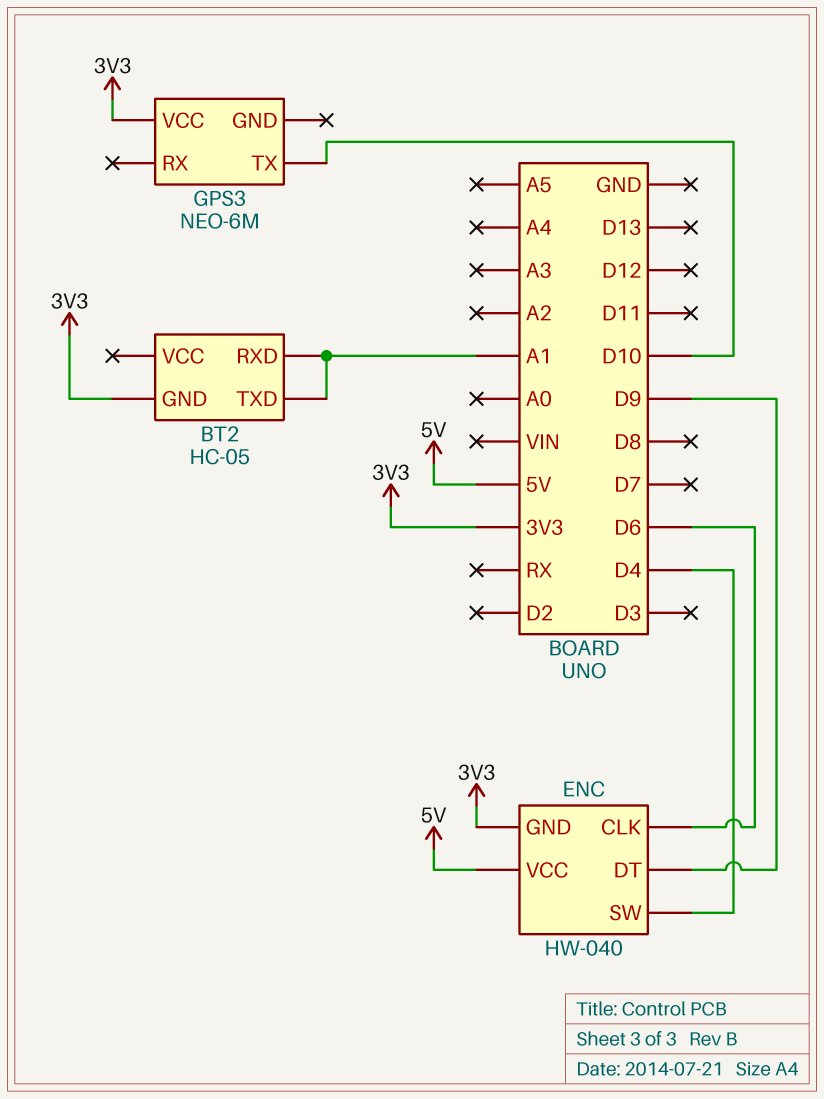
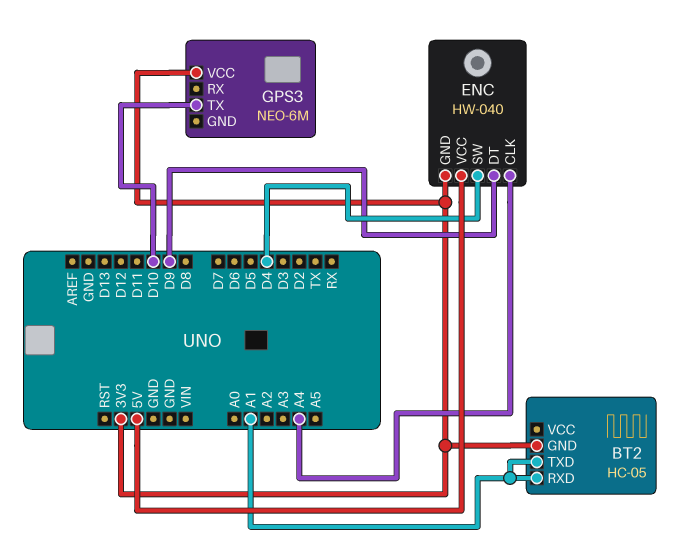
ENC pin CLK: D6 -> A4

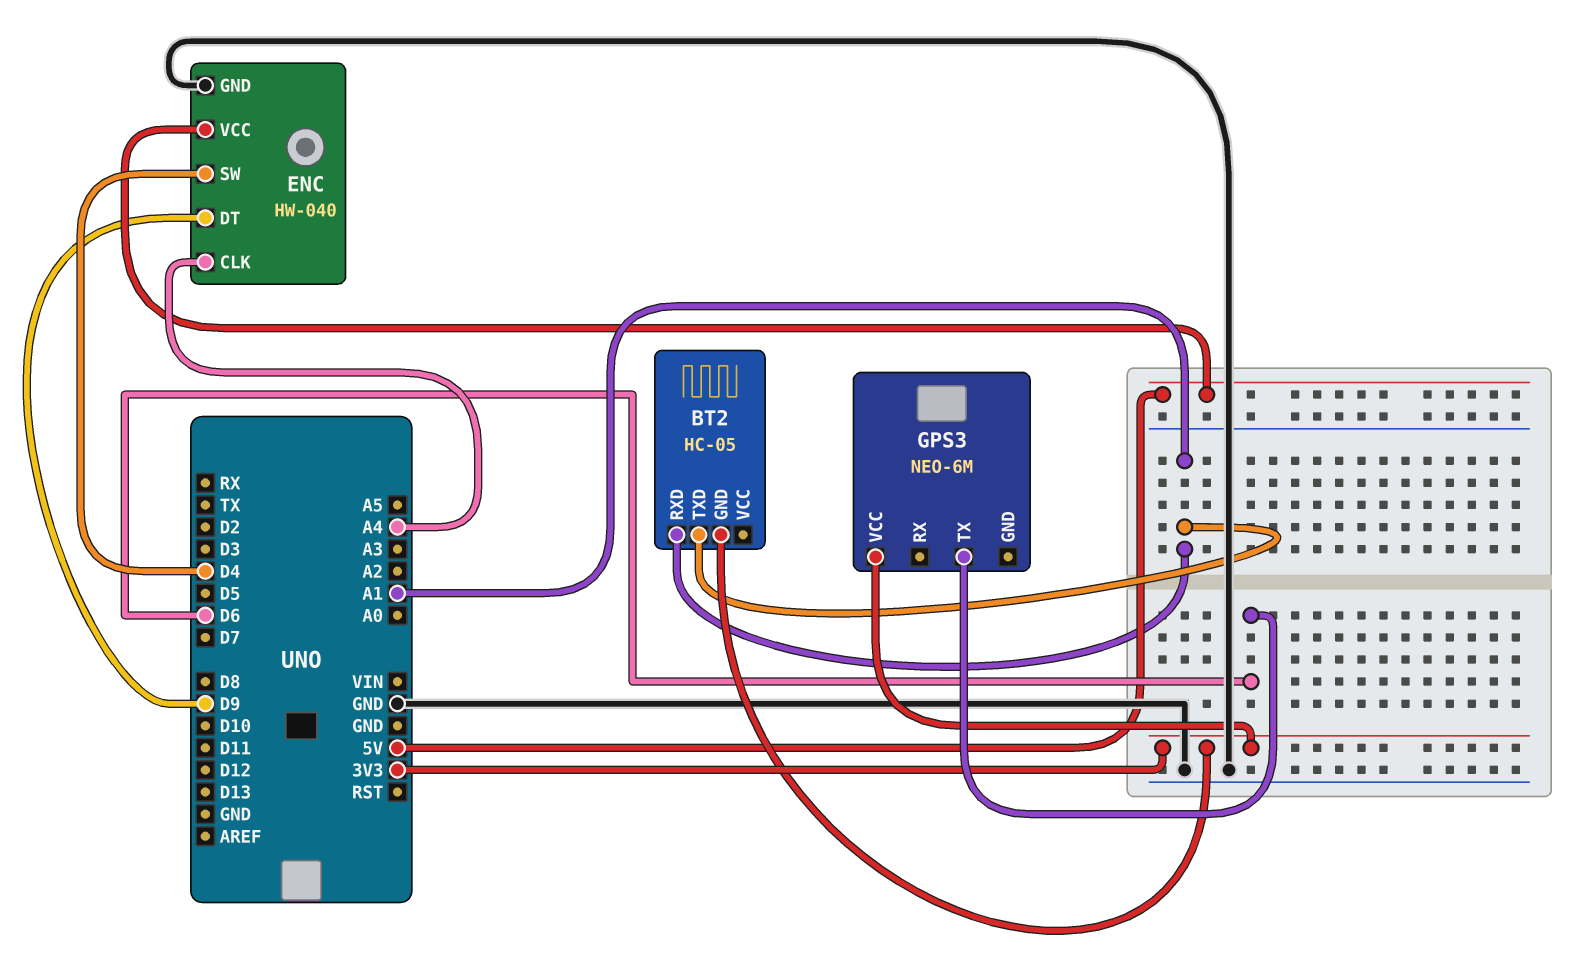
ENC pin GND: 3V3 -> GND
GPS3 pin TX: D10 -> D6

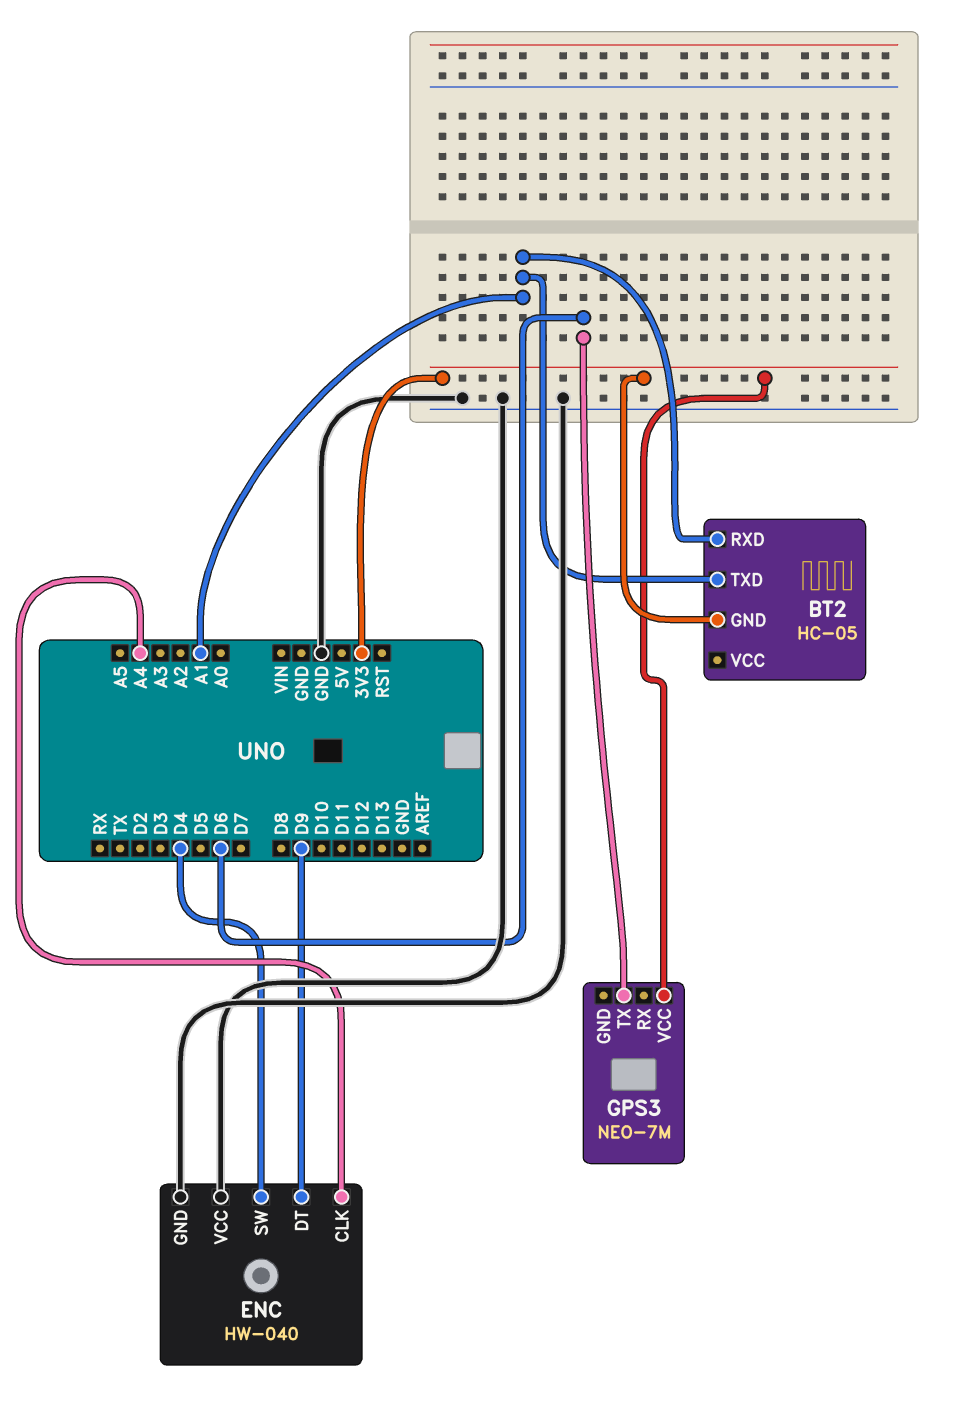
ENC pin VCC: 5V -> GND
GPS3: NEO-6M -> NEO-7M

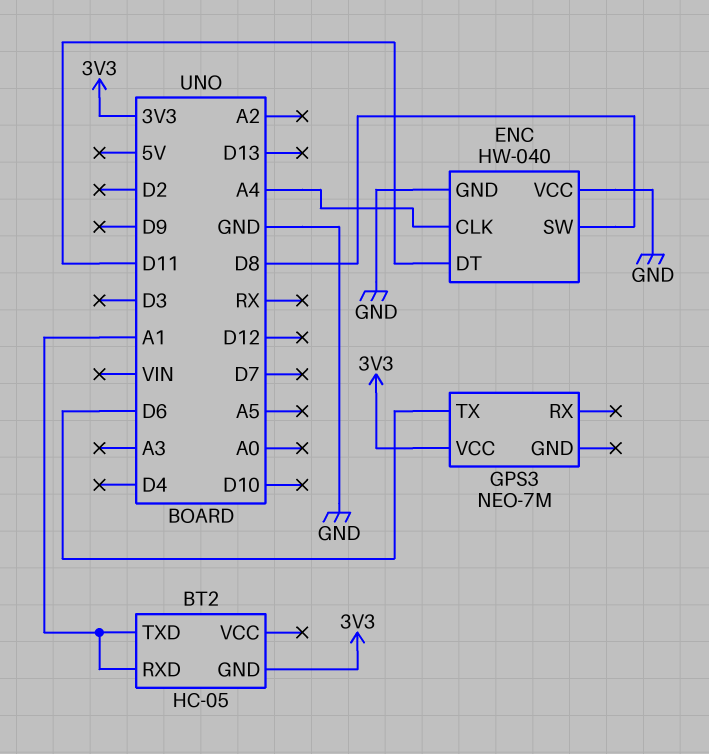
ENC pin DT: D9 -> D11
ENC pin SW: D4 -> D8

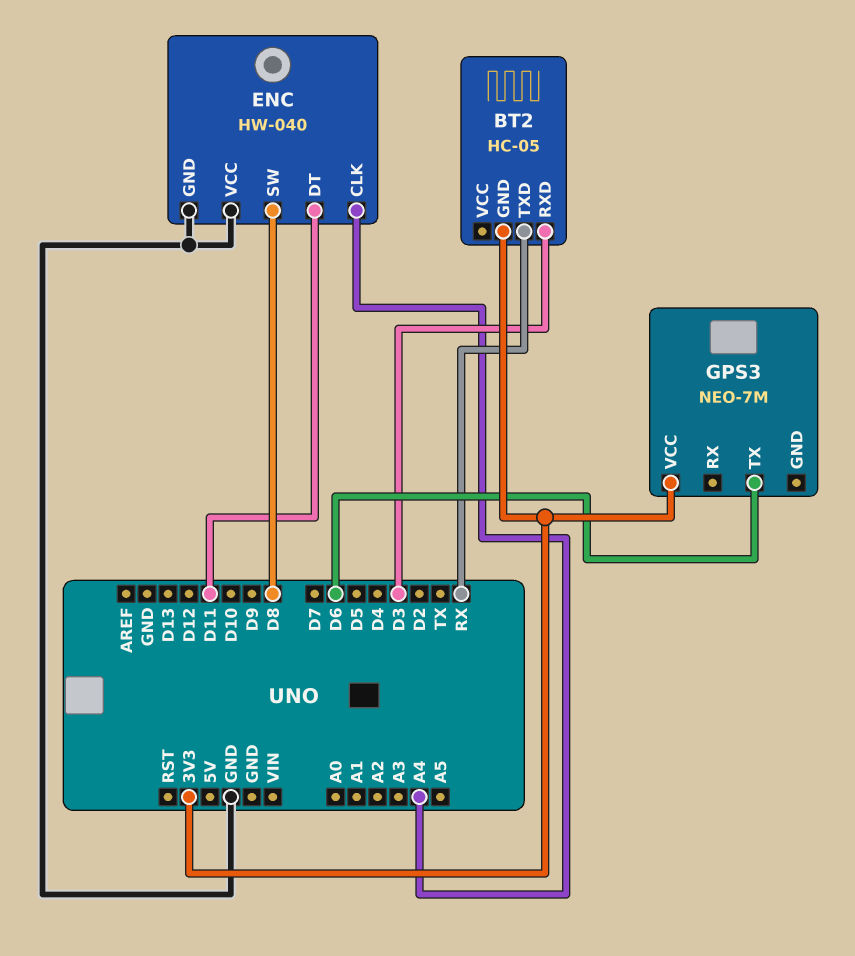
BT2 pin RXD: A1 -> D3
BT2 pin TXD: A1 -> RX

